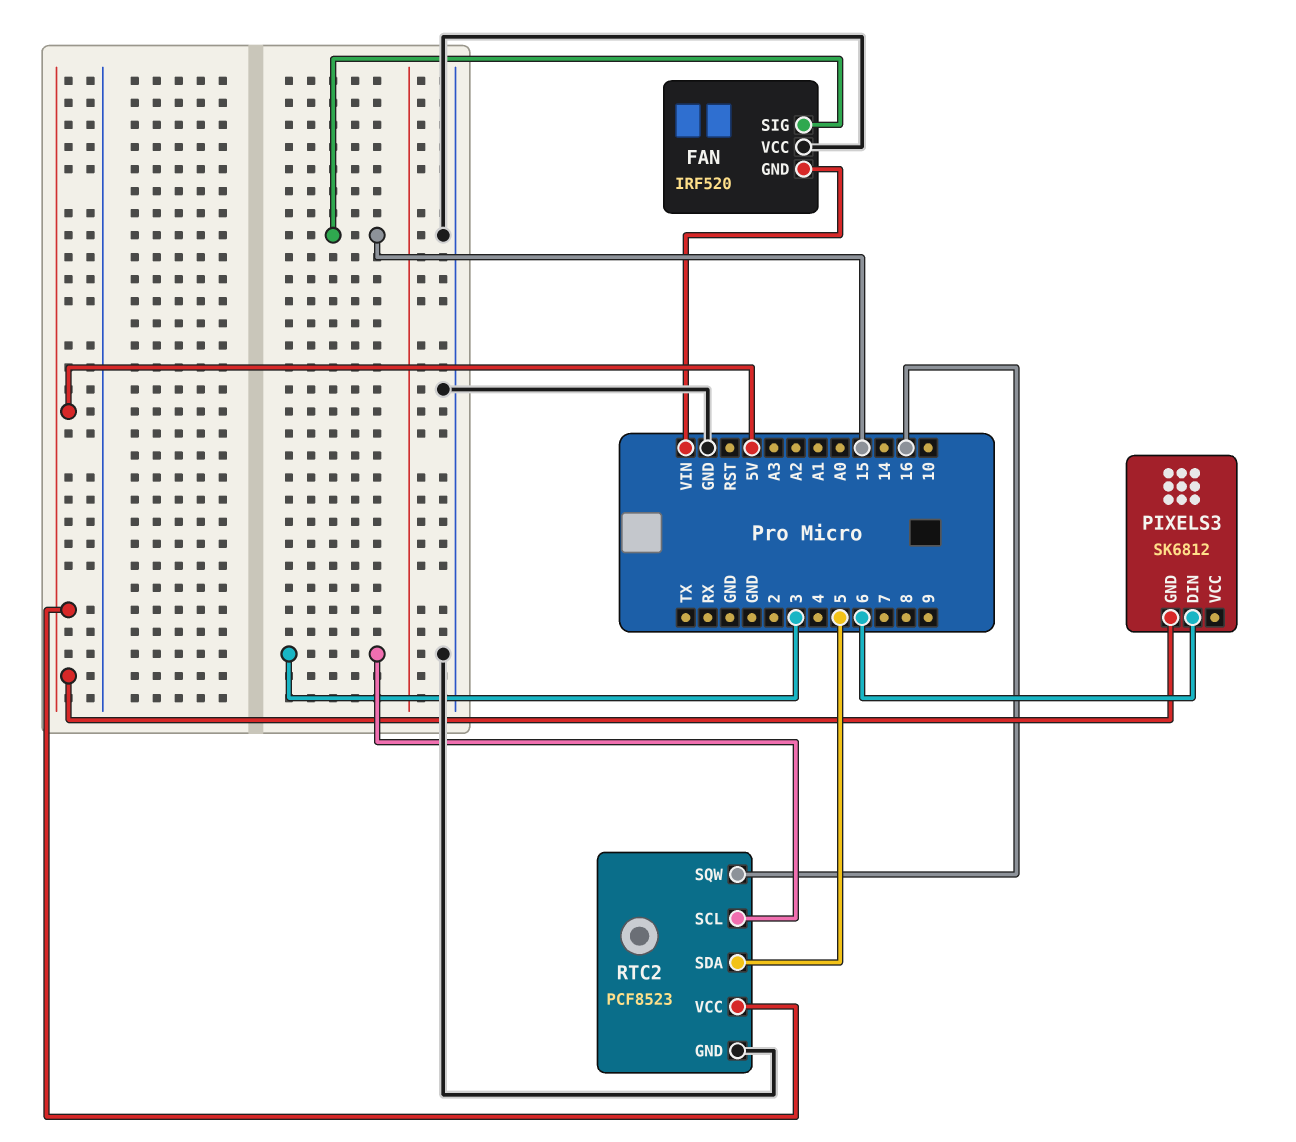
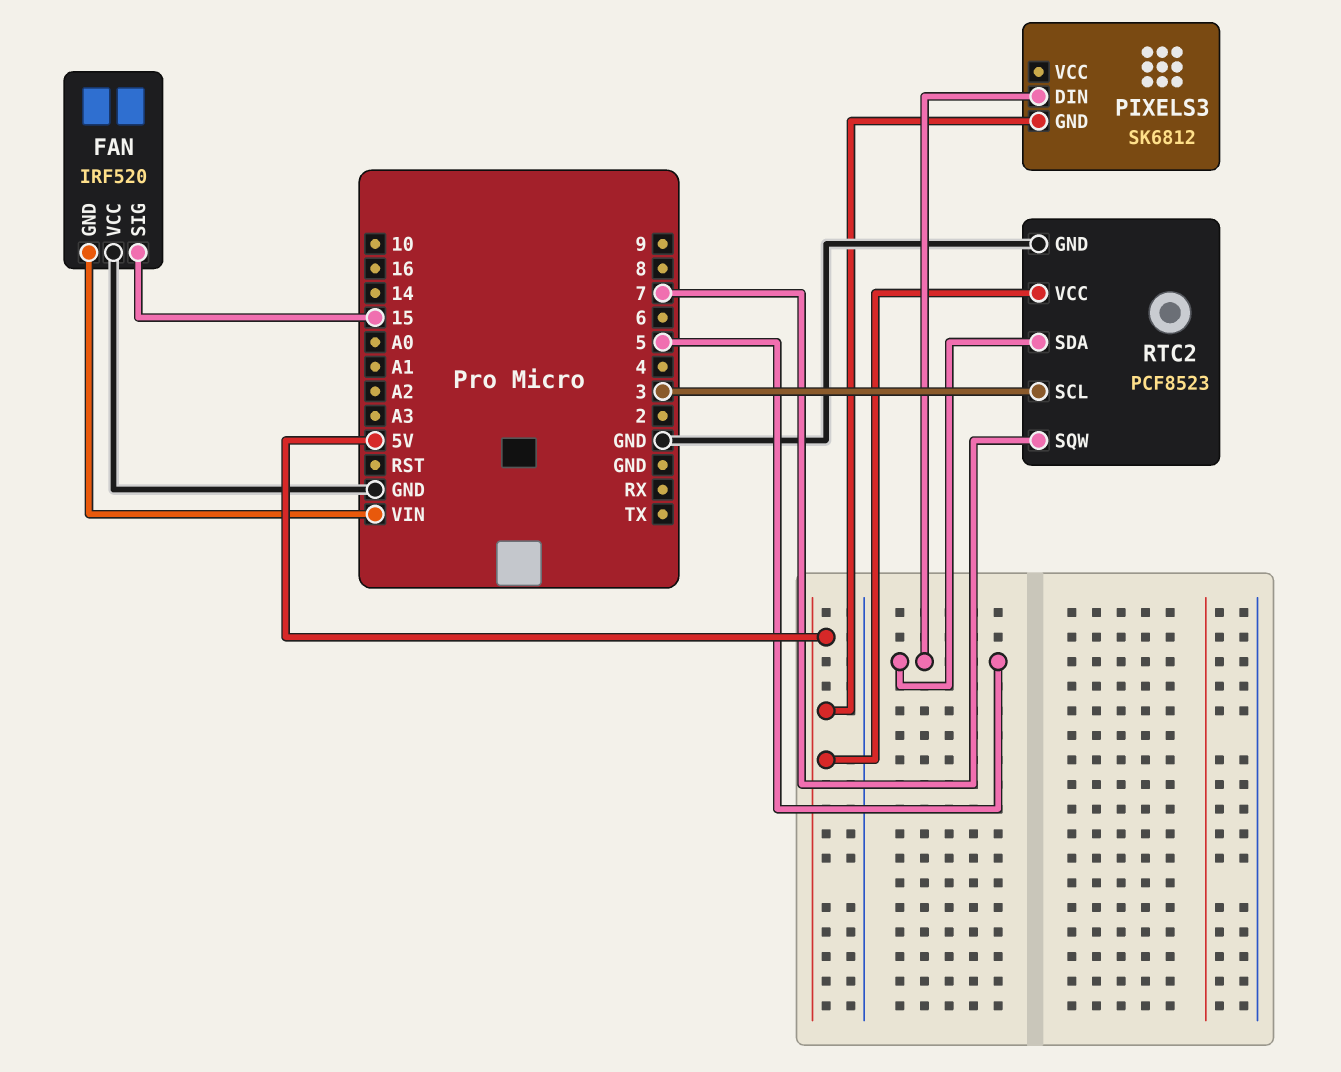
PIXELS3 pin DIN: 6 -> 5
RTC2 pin SQW: 16 -> 7

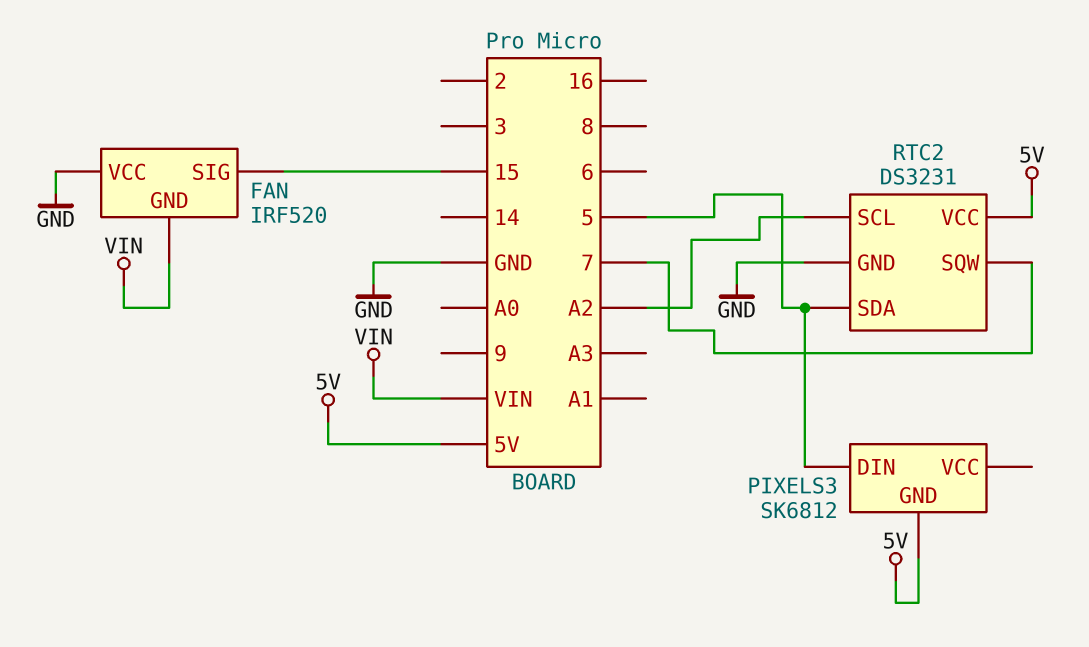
RTC2: PCF8523 -> DS3231
RTC2 pin SCL: 3 -> A2

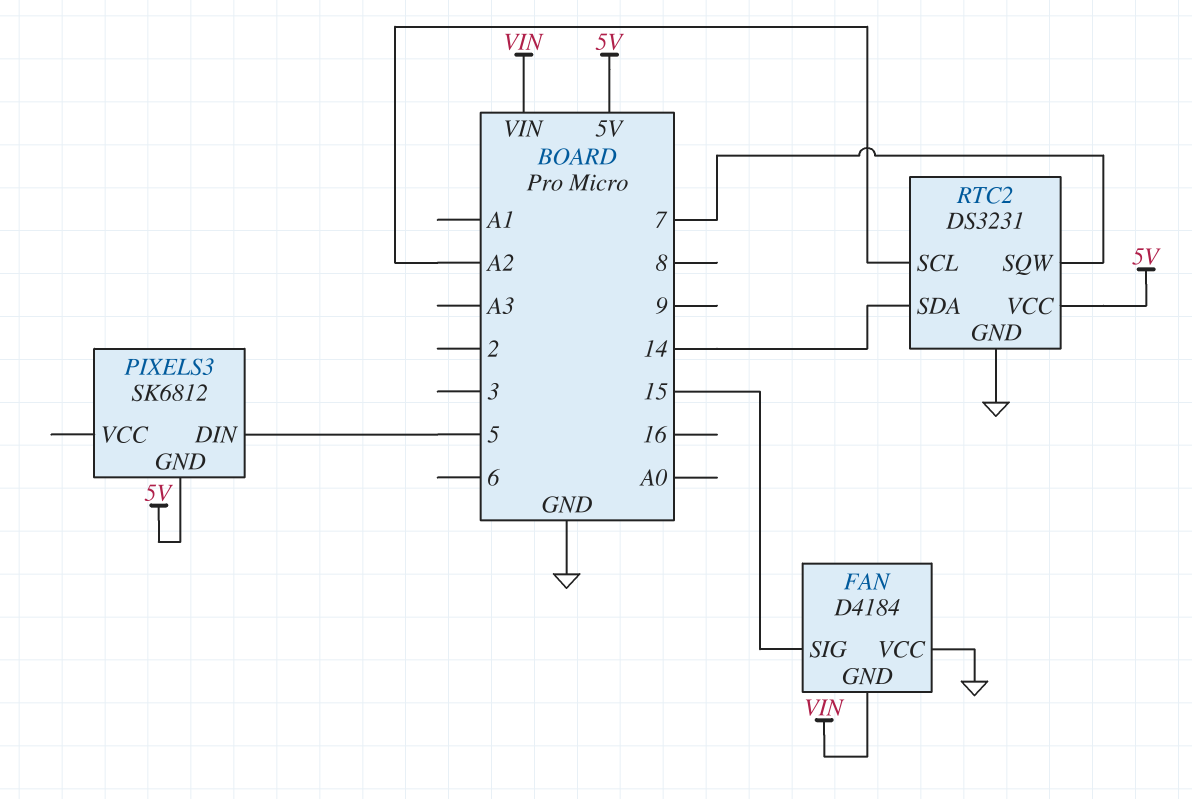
FAN: IRF520 -> D4184
RTC2 pin SDA: 5 -> 14

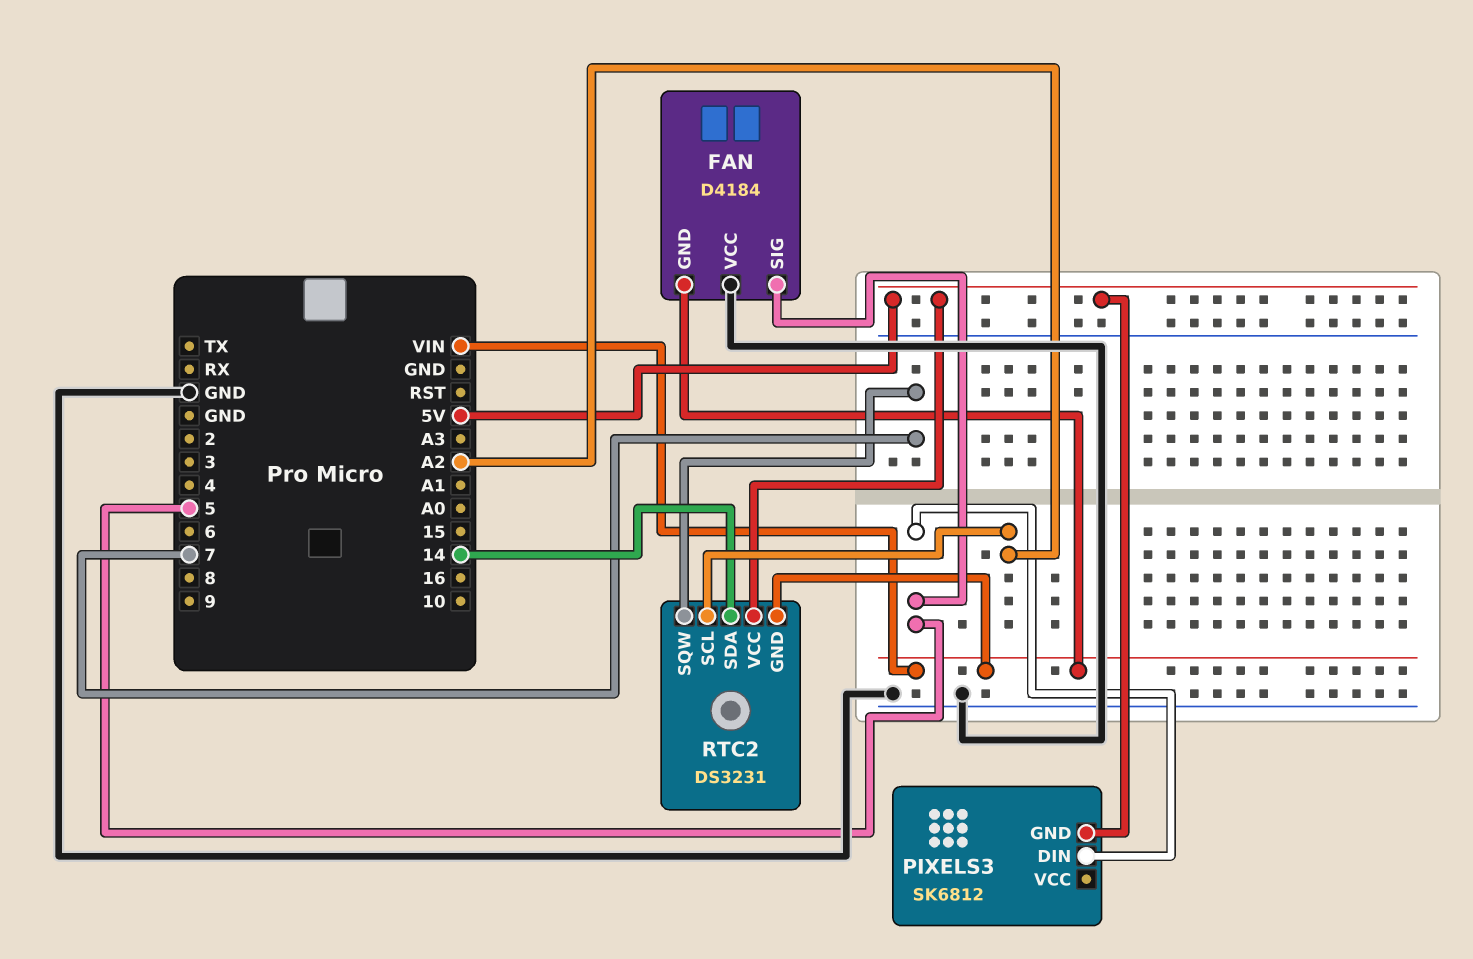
FAN pin SIG: 15 -> 5
RTC2 pin GND: GND -> VIN

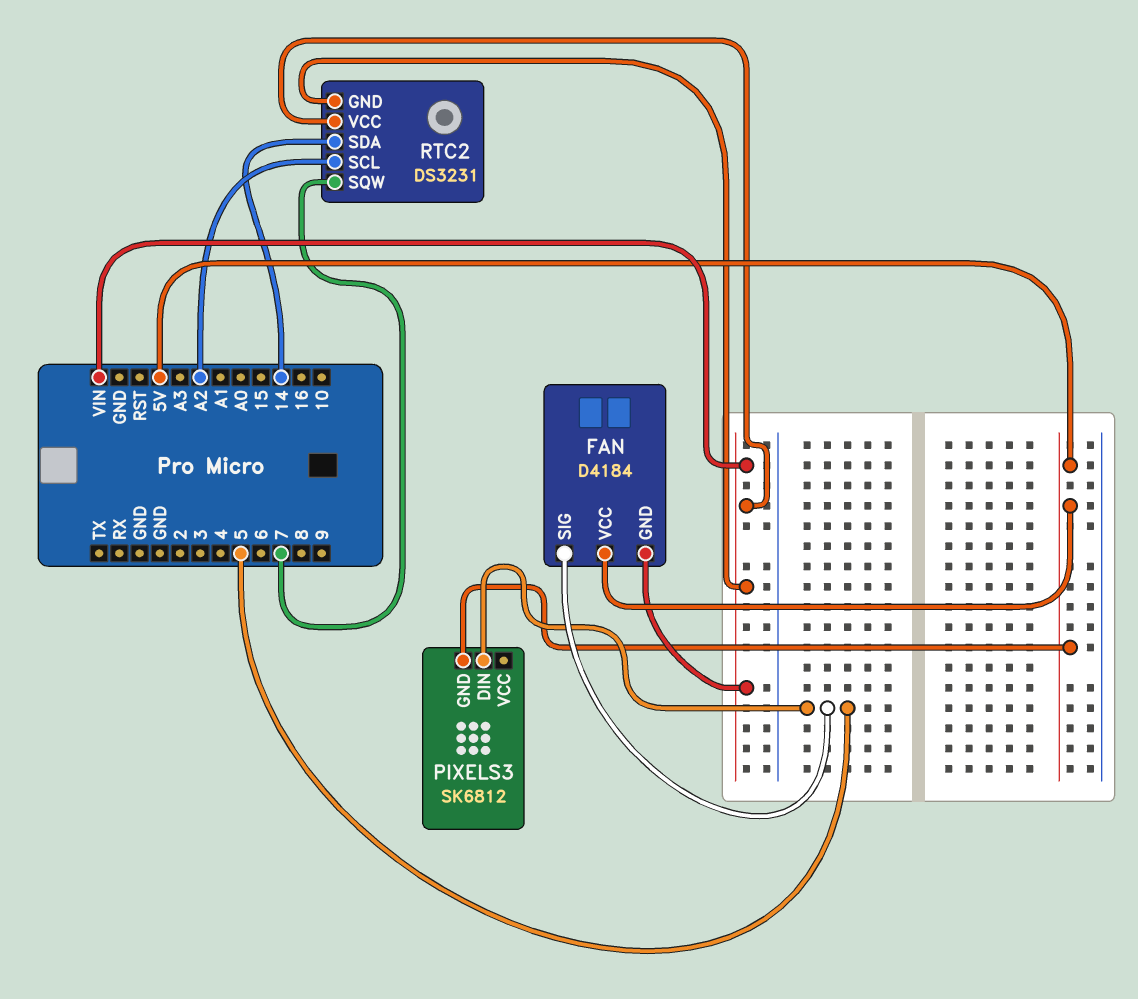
FAN pin VCC: GND -> 5V
RTC2 pin VCC: 5V -> VIN

